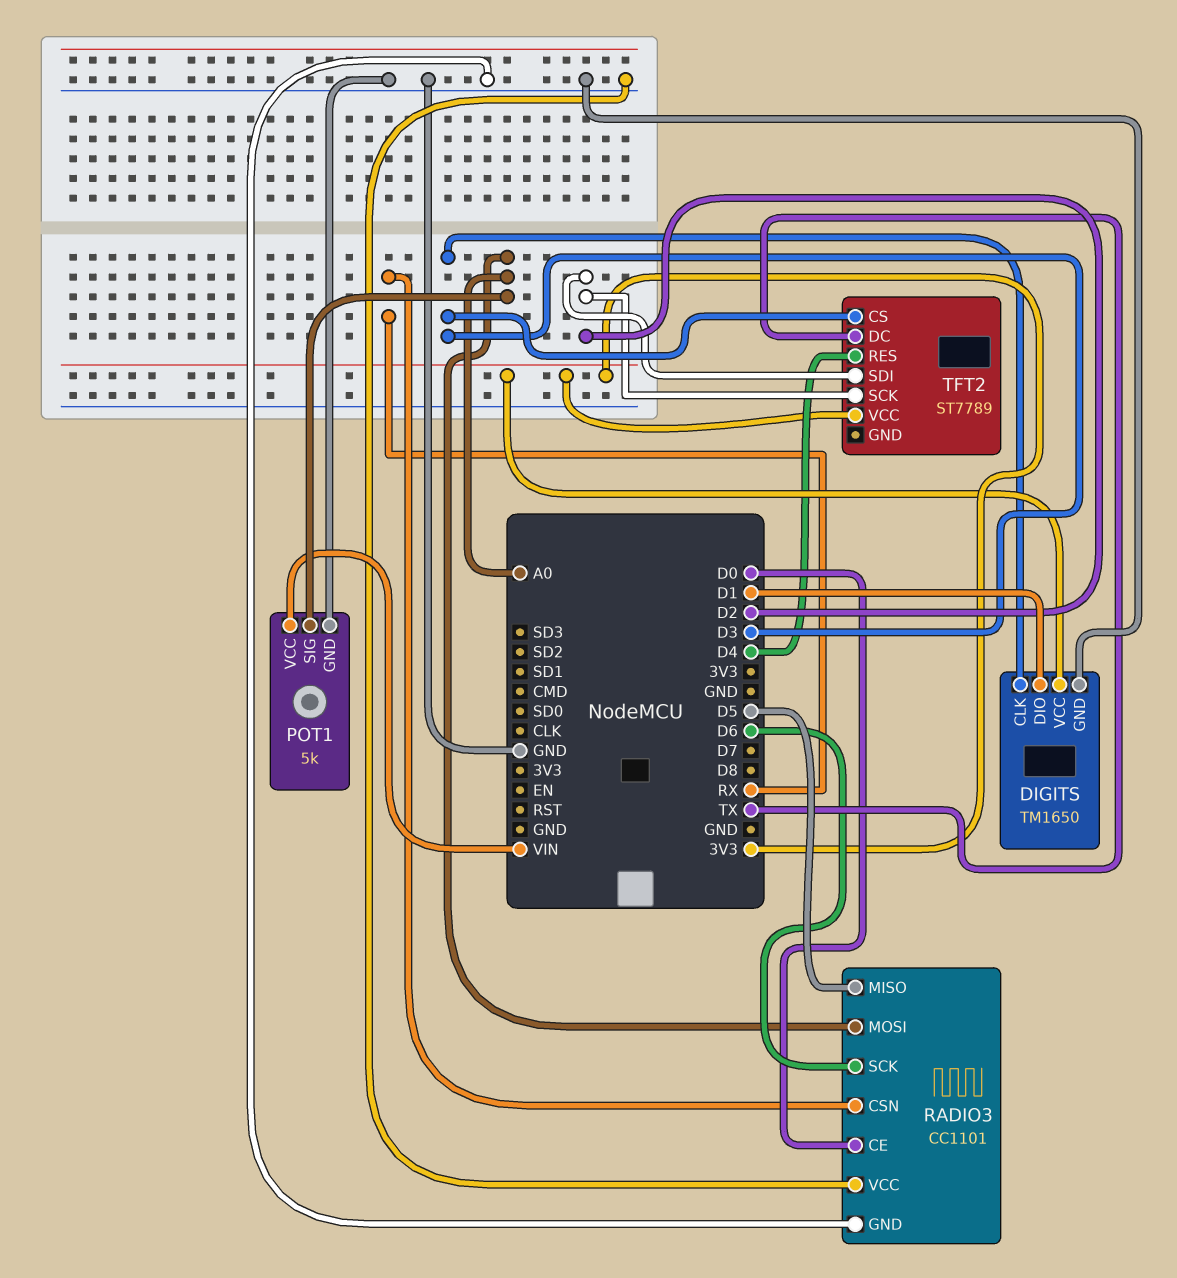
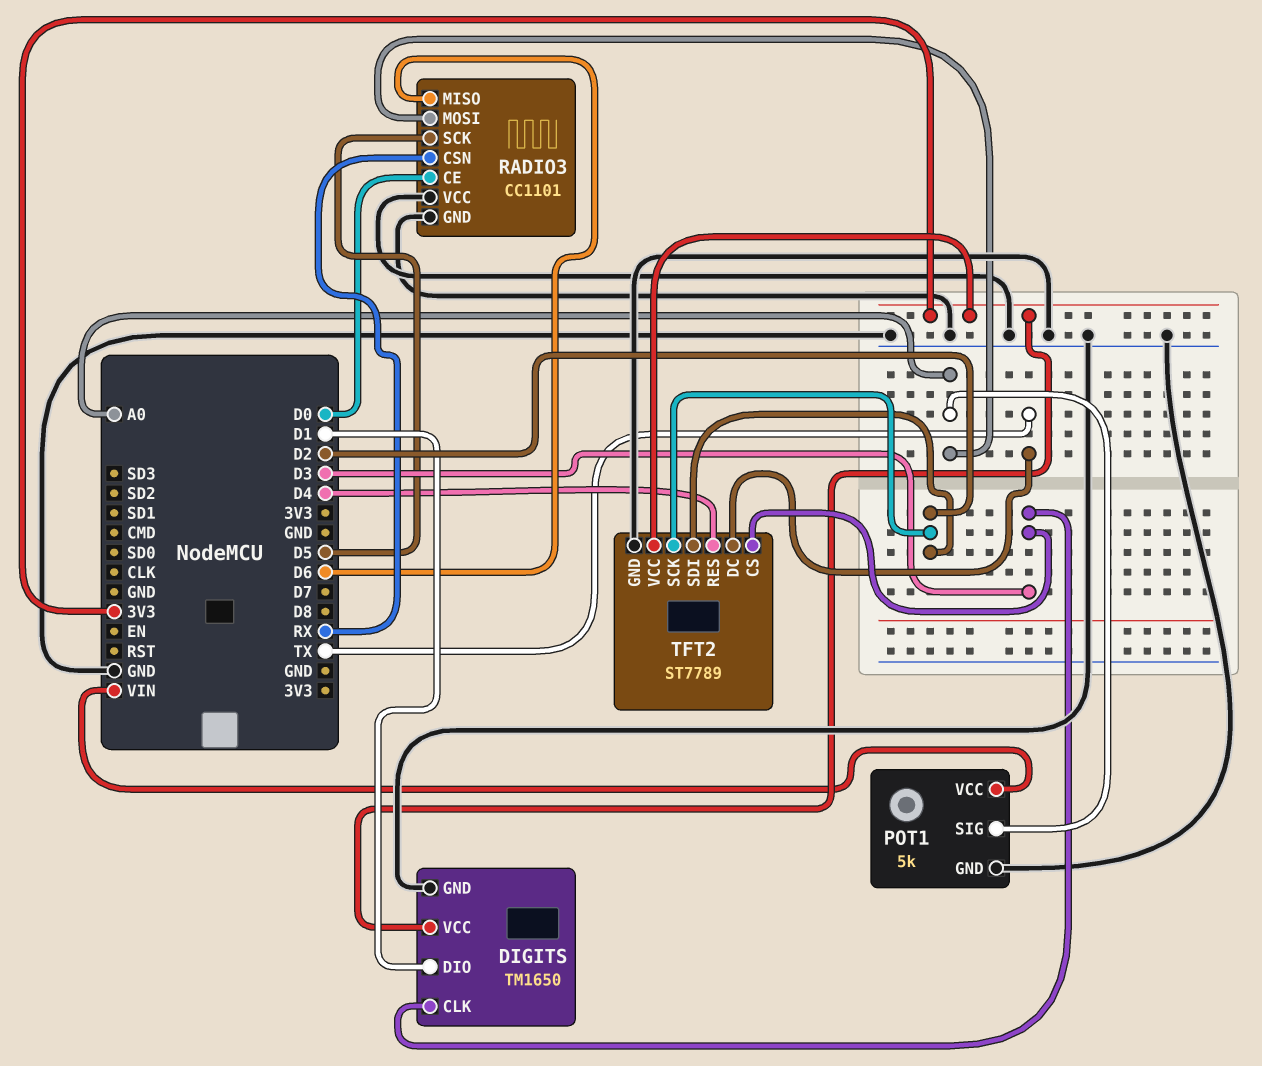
RADIO3 pin MISO: D5 -> D6
RADIO3 pin SCK: D6 -> D5
TFT2 pin GND: none -> GND

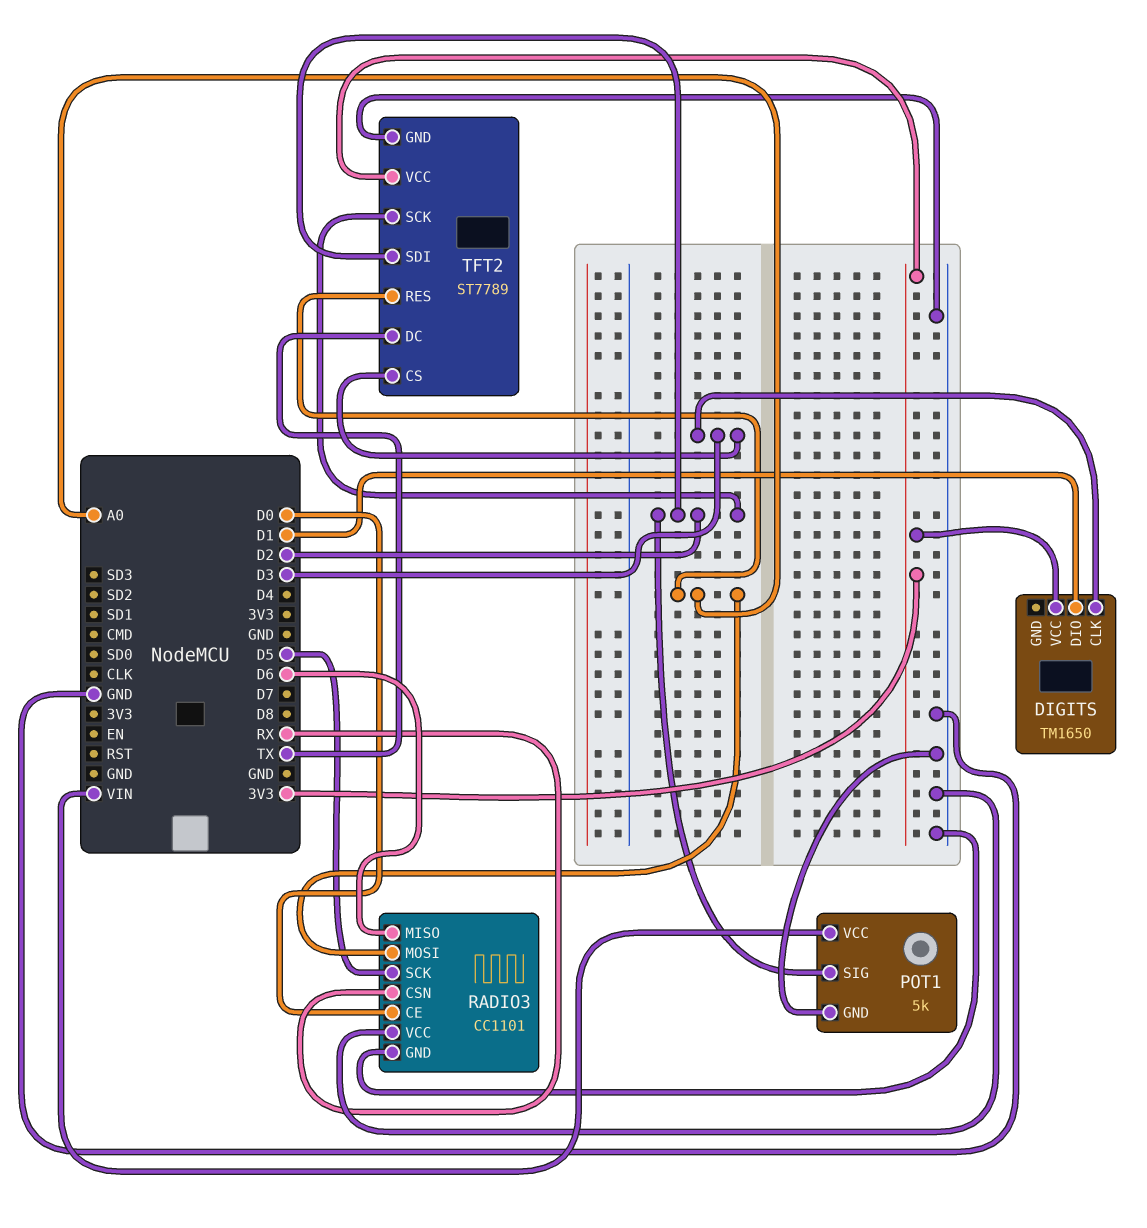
DIGITS pin GND: GND -> none
POT1 pin SIG: A0 -> D2
TFT2 pin RES: D4 -> A0

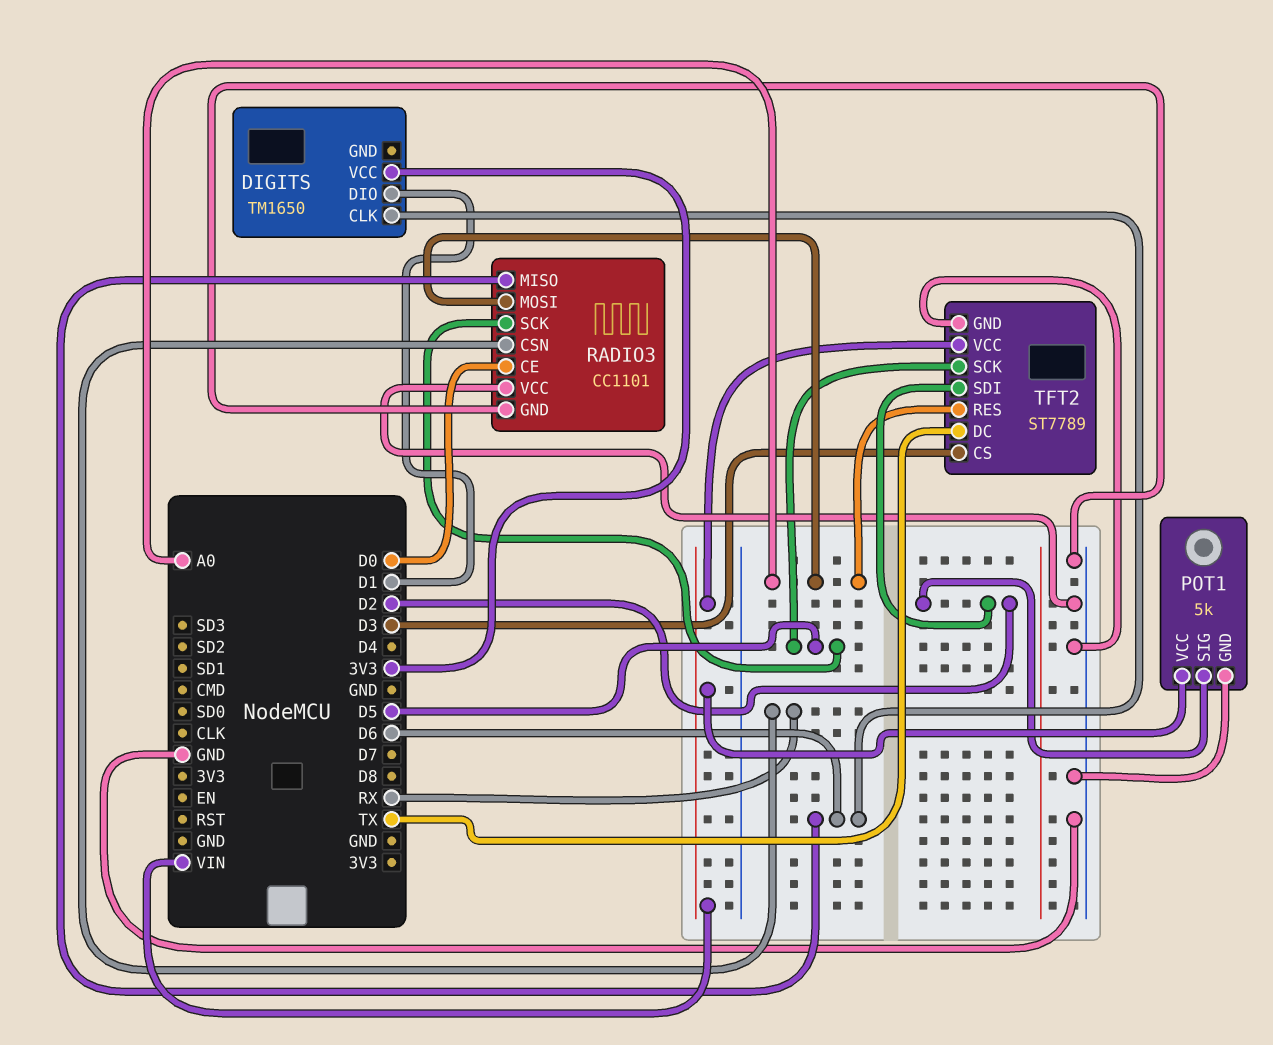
DIGITS pin CLK: D3 -> D6
TFT2 pin SCK: D2 -> D5
TFT2 pin VCC: 3V3 -> VIN

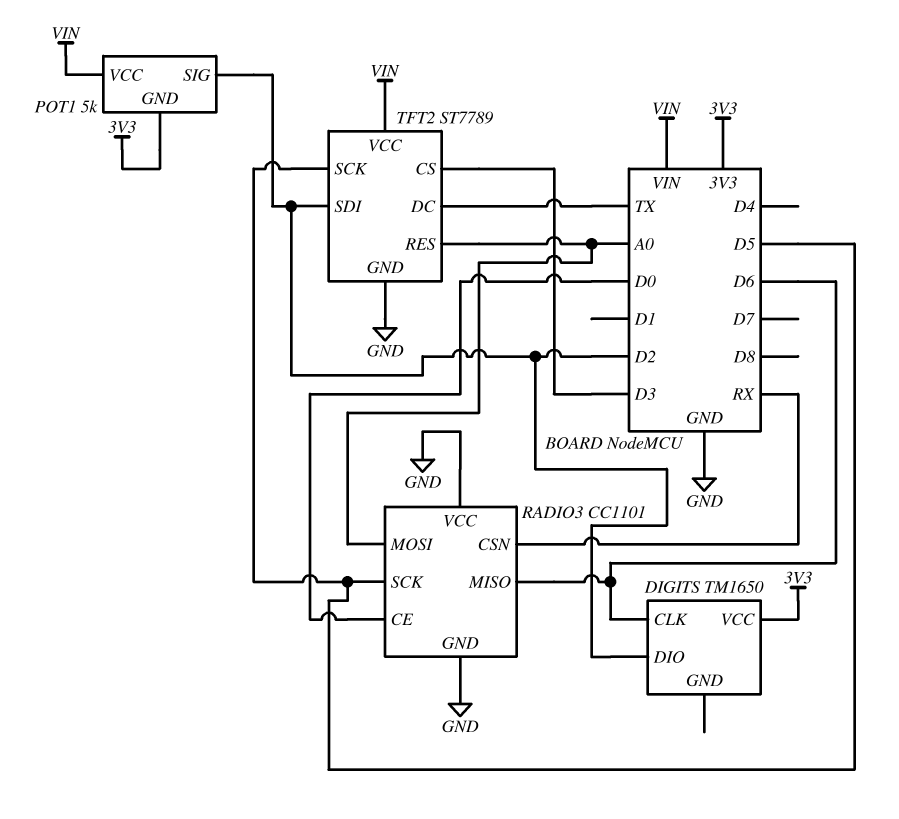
DIGITS pin DIO: D1 -> D2
POT1 pin GND: GND -> 3V3

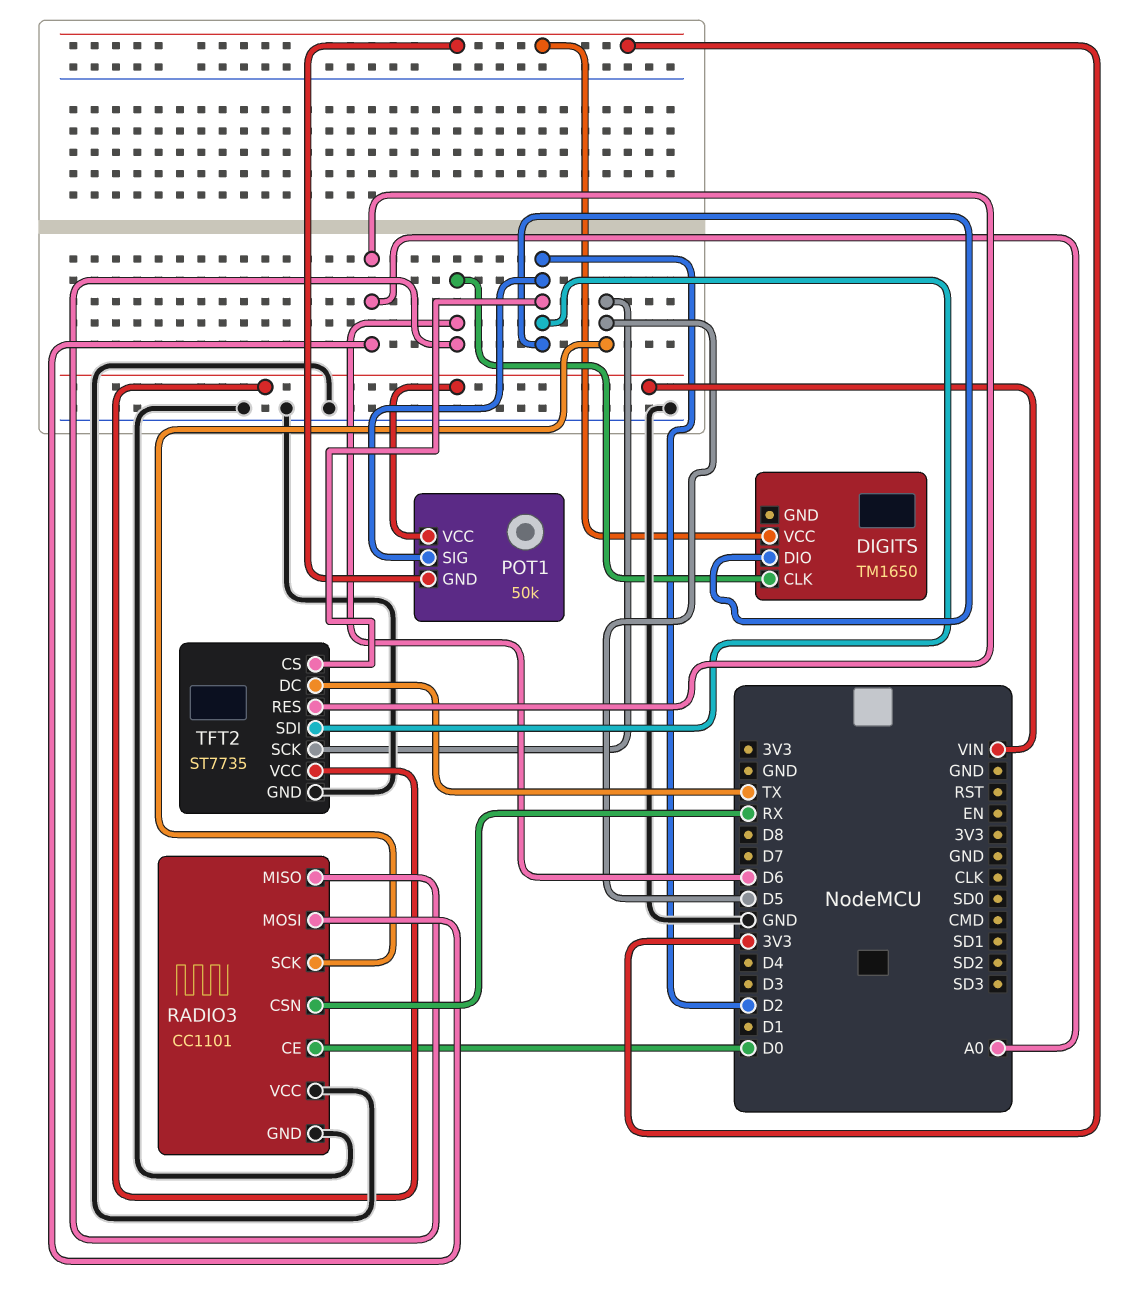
POT1: 5k -> 50k
TFT2: ST7789 -> ST7735
TFT2 pin CS: D3 -> D2

